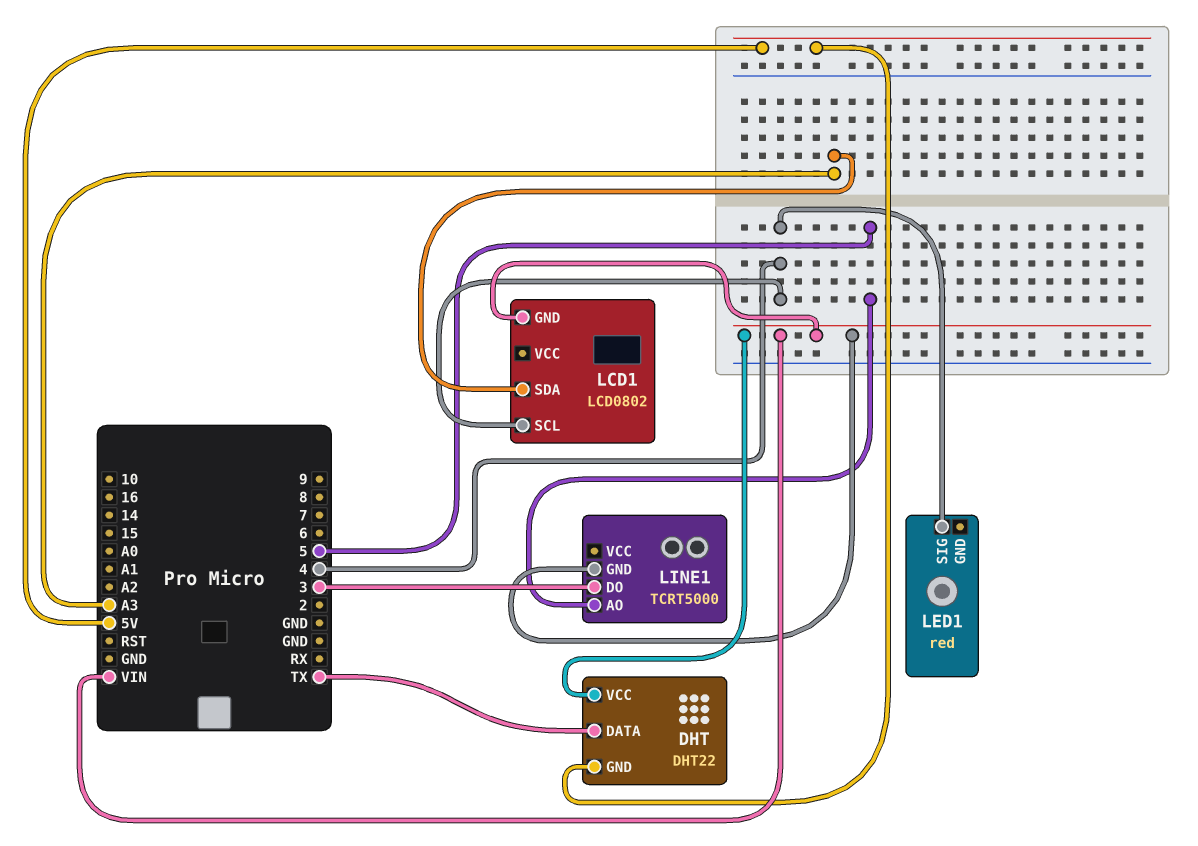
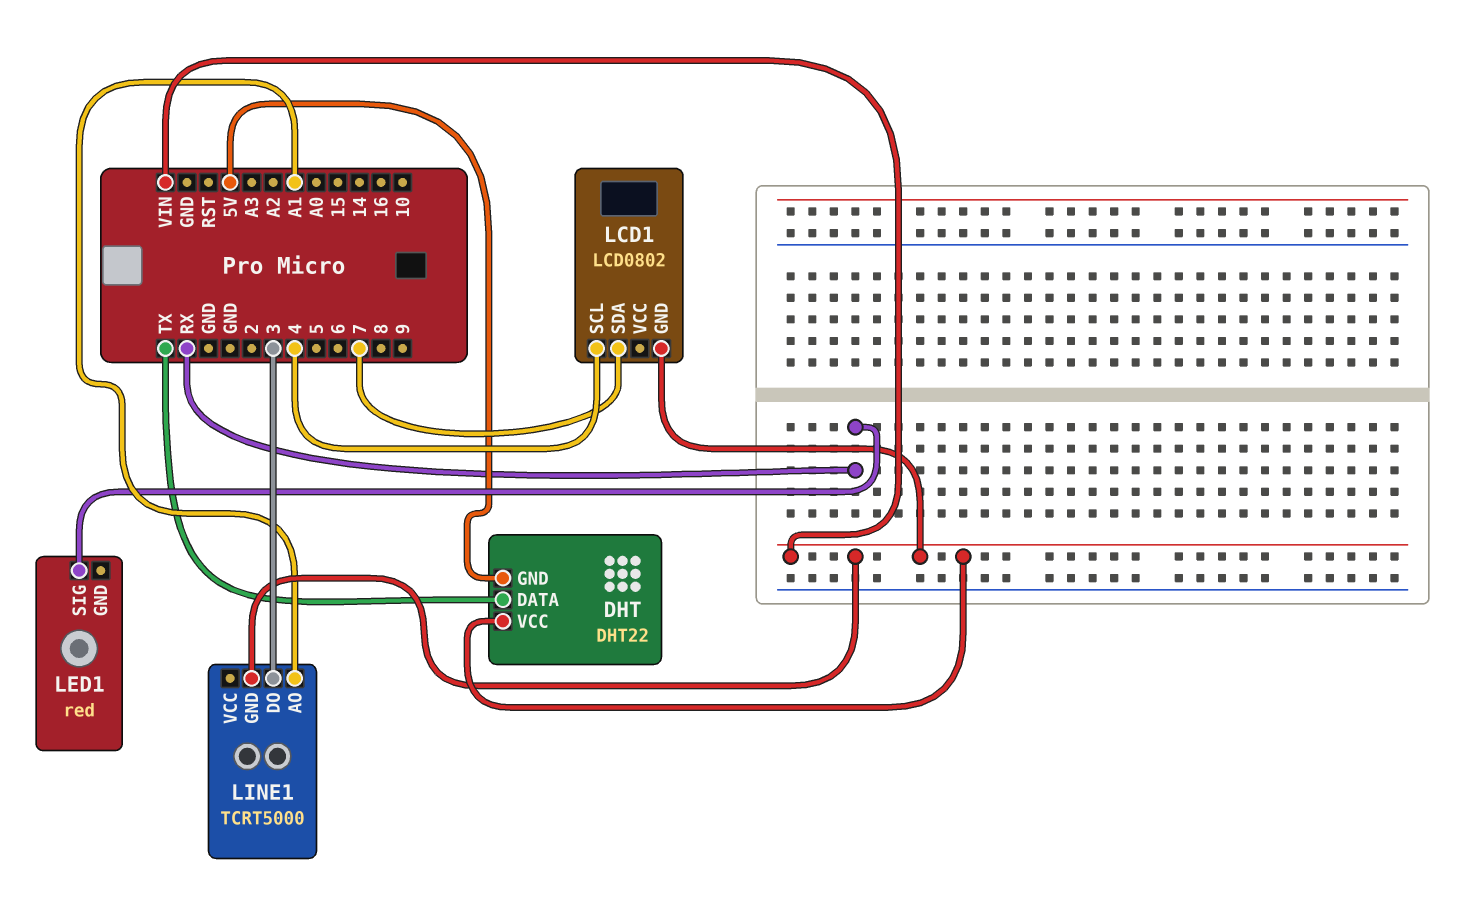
LCD1 pin SDA: A3 -> 7
LED1 pin SIG: 4 -> RX
LINE1 pin AO: 5 -> A1

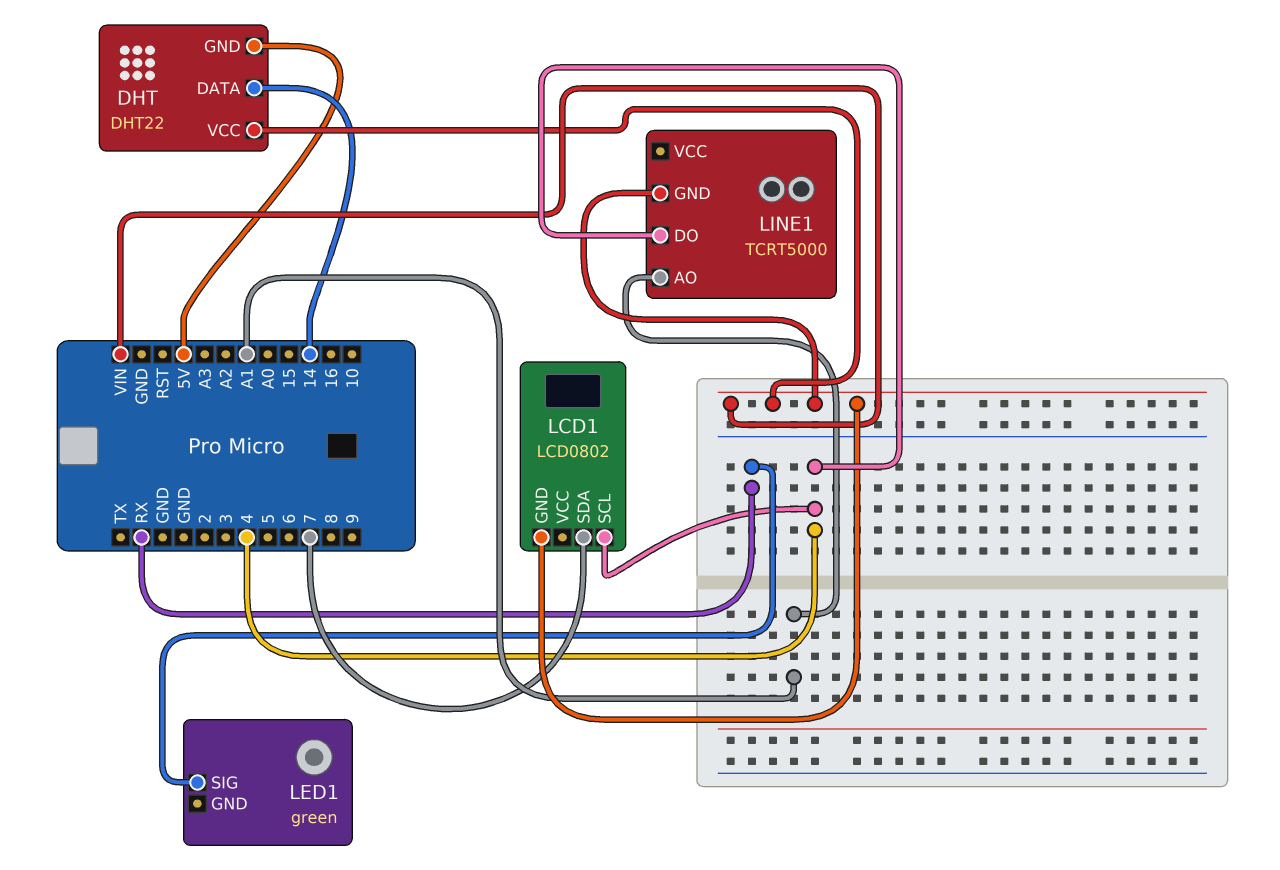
DHT pin DATA: TX -> 14
LED1: red -> green
LINE1 pin DO: 3 -> 4

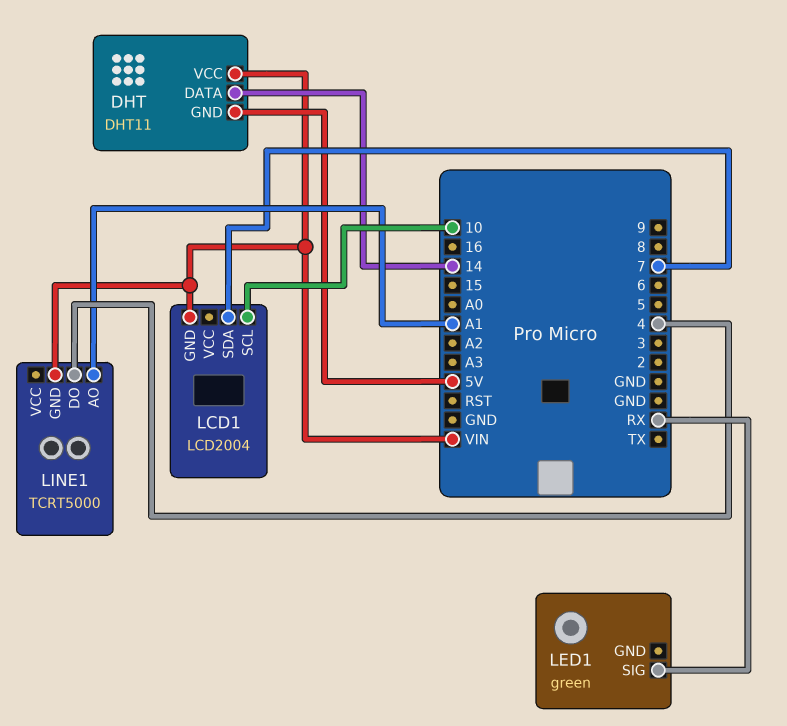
DHT: DHT22 -> DHT11
LCD1: LCD0802 -> LCD2004
LCD1 pin SCL: 4 -> 10

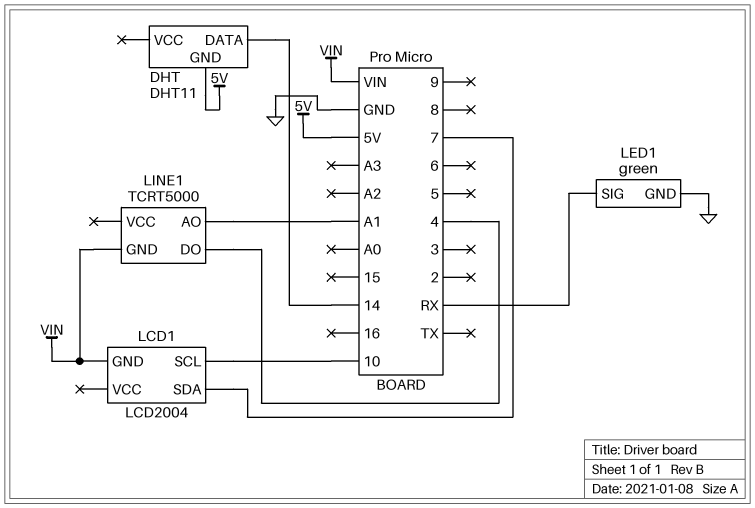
DHT pin VCC: VIN -> none
LED1 pin GND: none -> GND

